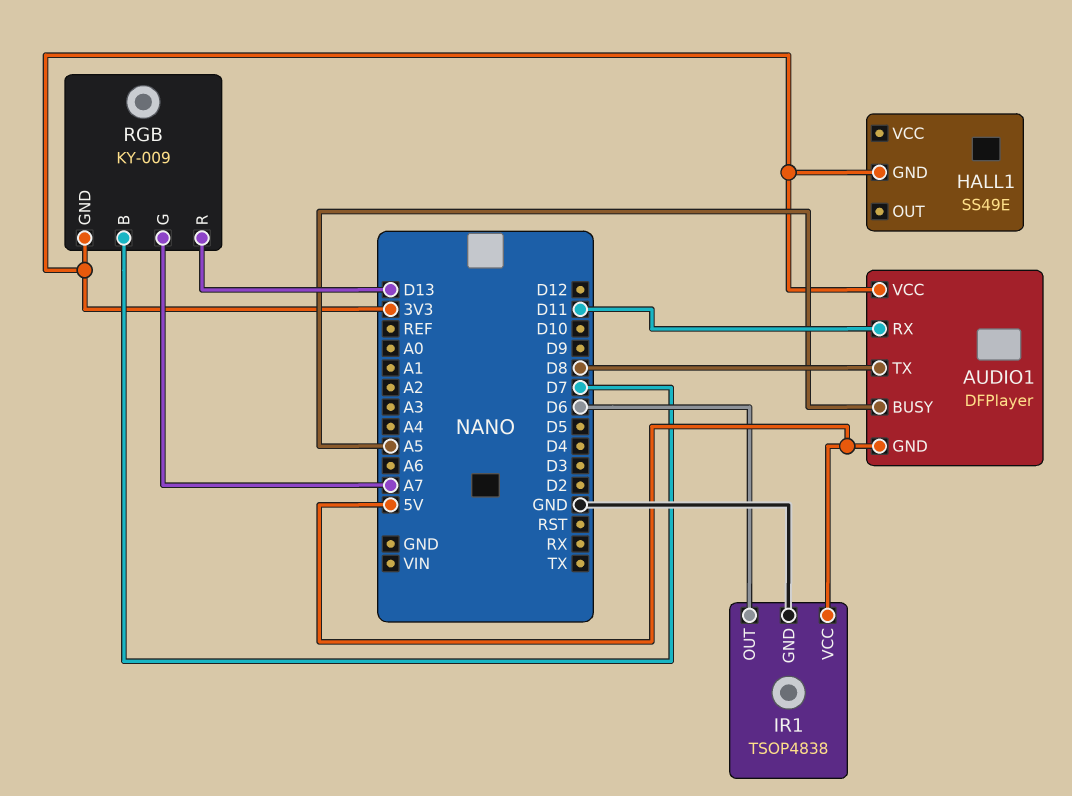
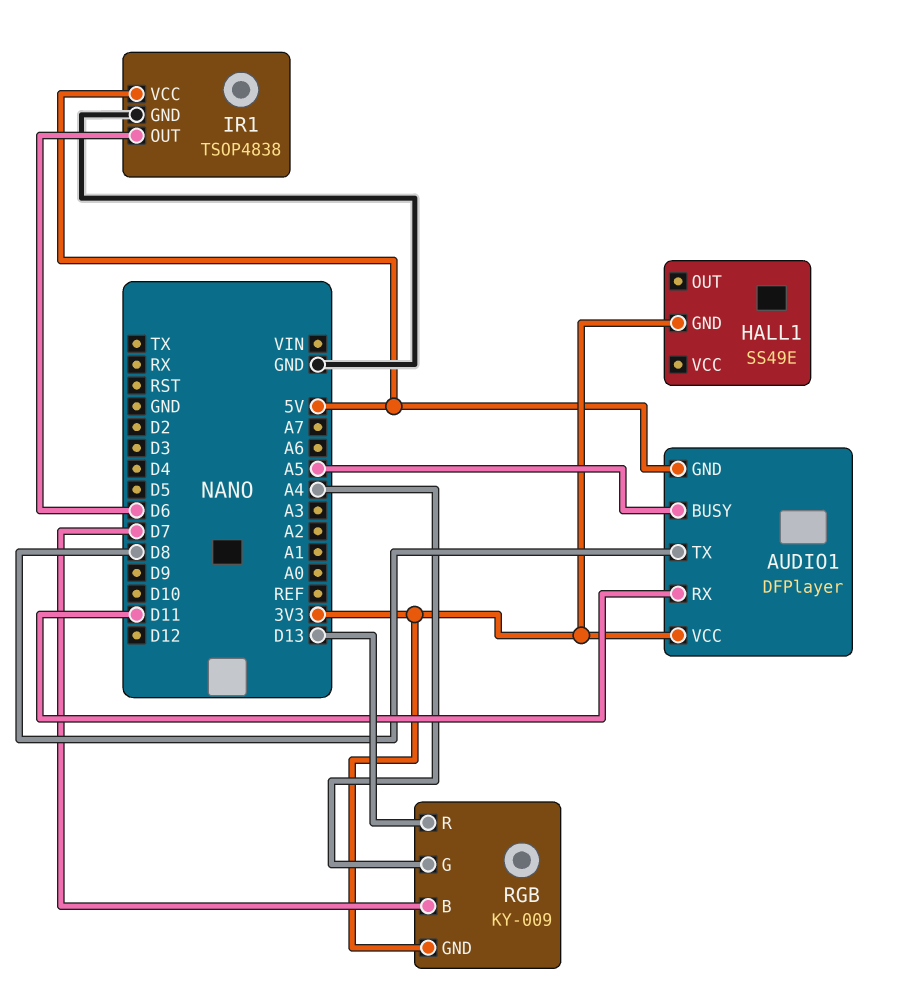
RGB pin G: A7 -> A4

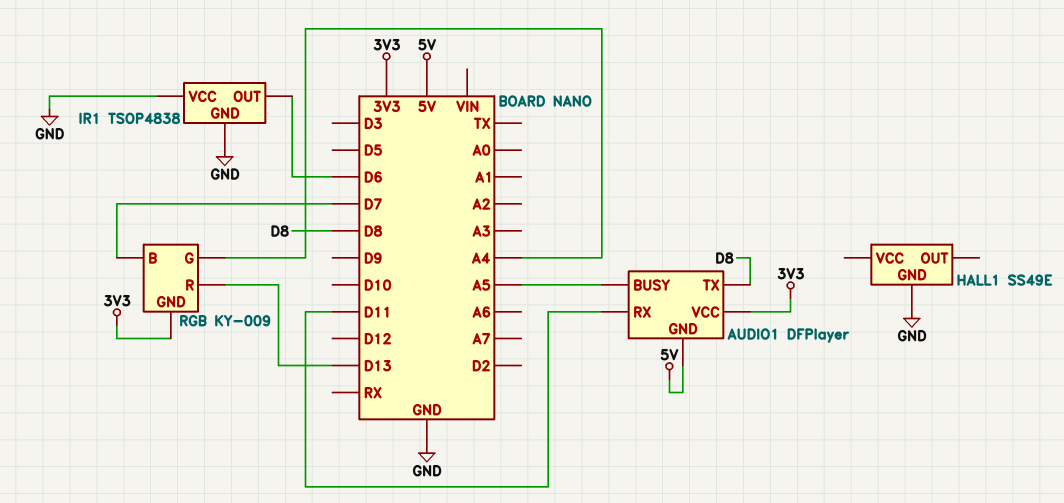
HALL1 pin GND: 3V3 -> GND
IR1 pin VCC: 5V -> GND

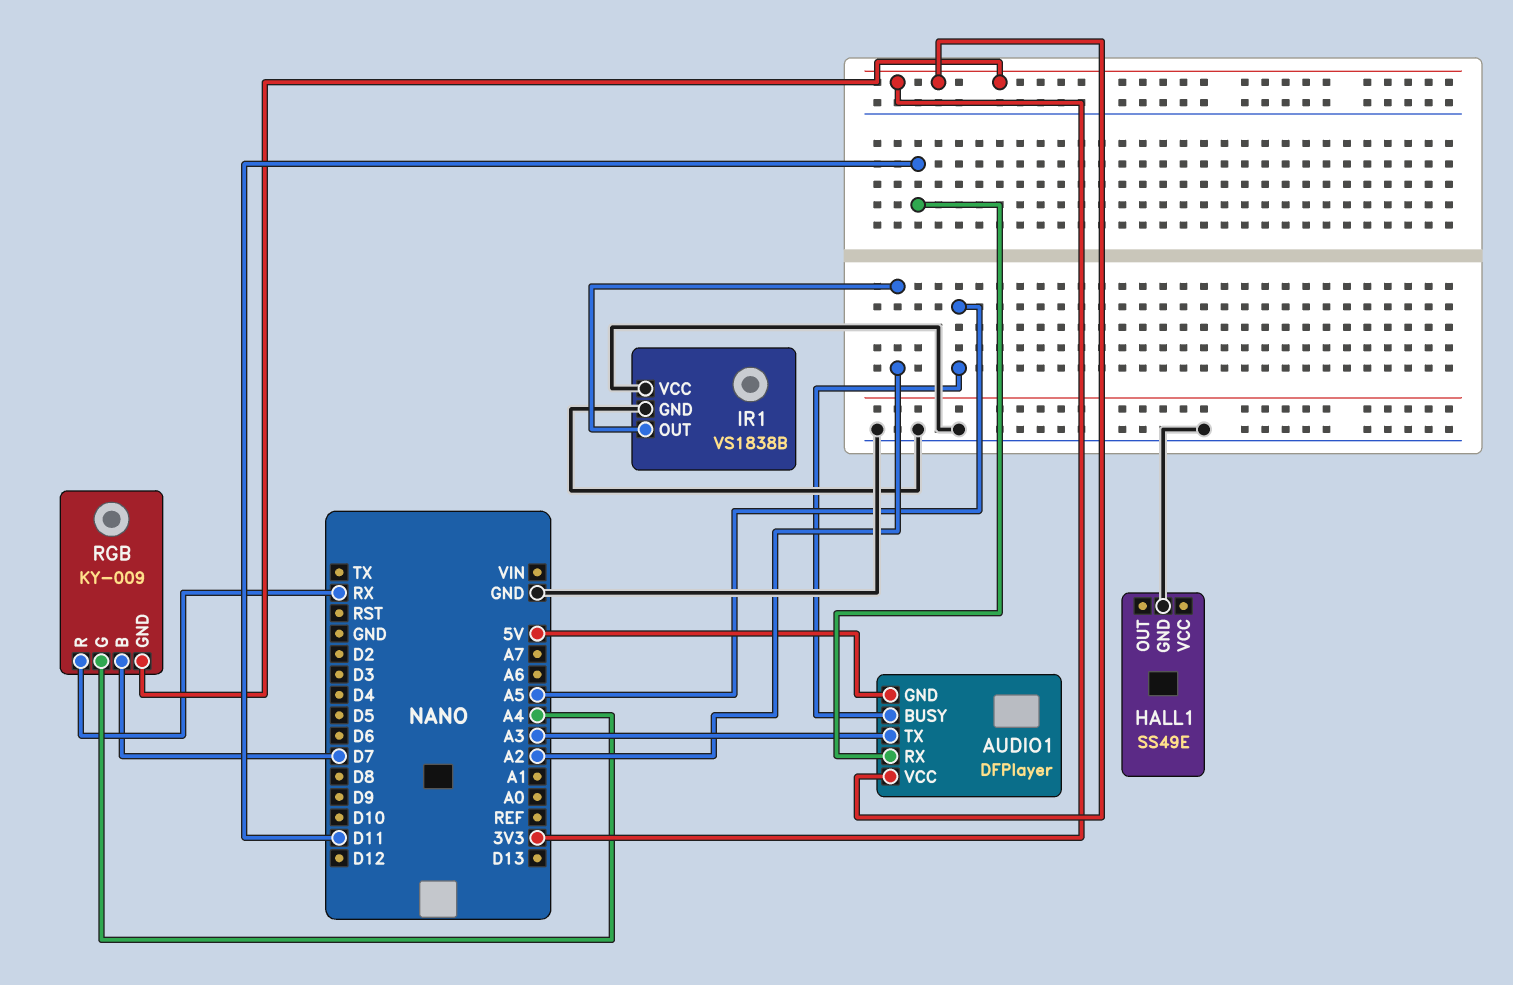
AUDIO1 pin TX: D8 -> A3
IR1: TSOP4838 -> VS1838B
IR1 pin OUT: D6 -> A2
RGB pin R: D13 -> RX

